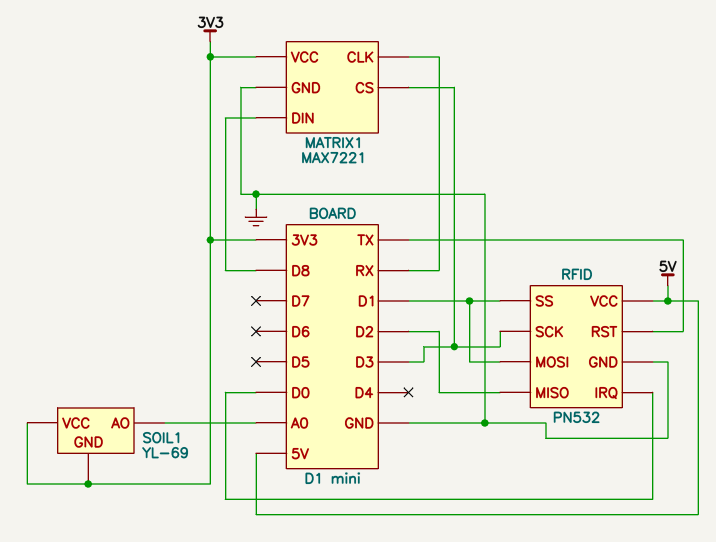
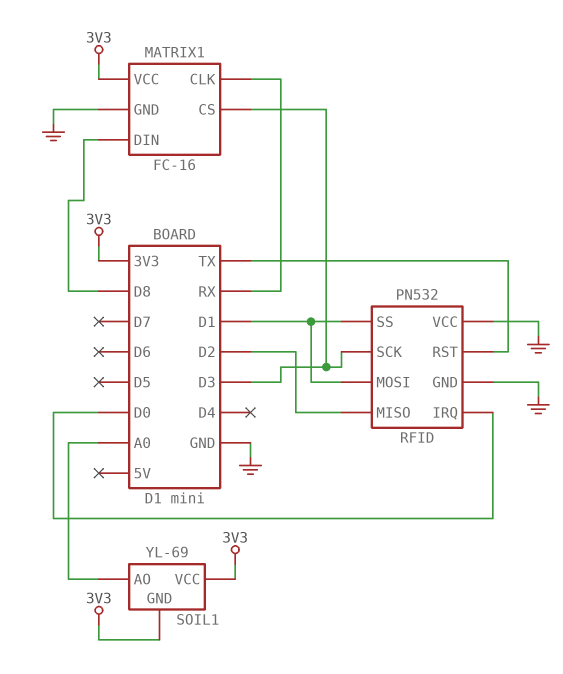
MATRIX1: MAX7221 -> FC-16
RFID pin VCC: 5V -> GND

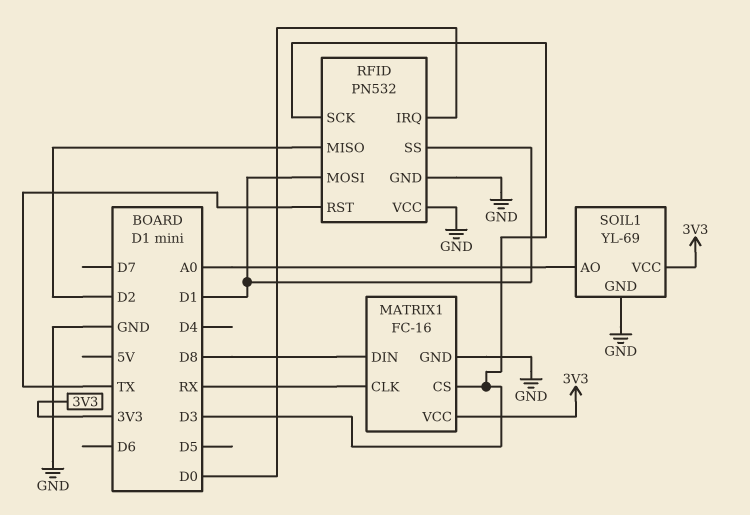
SOIL1 pin GND: 3V3 -> GND

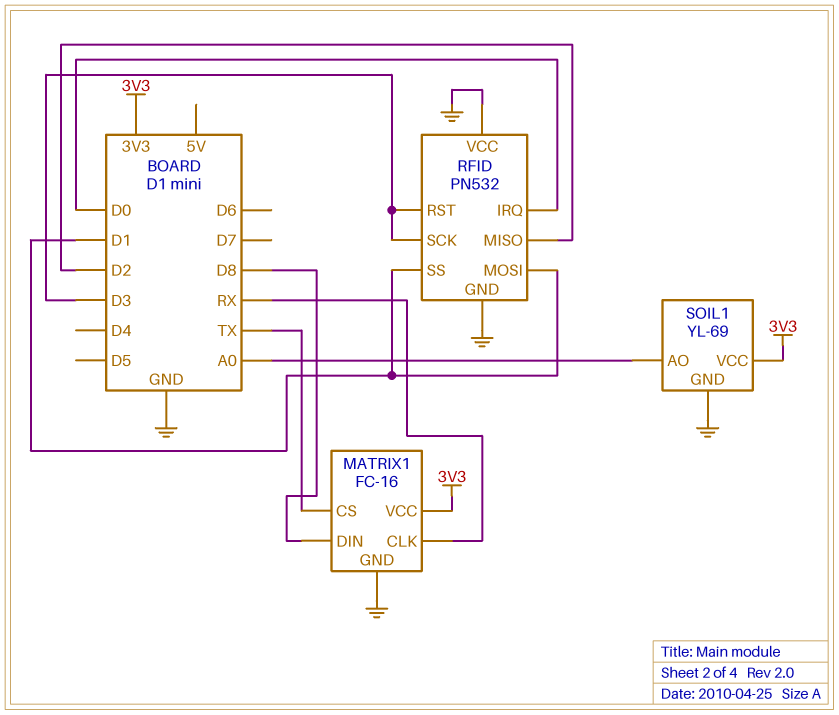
MATRIX1 pin CS: D3 -> TX
RFID pin RST: TX -> D3

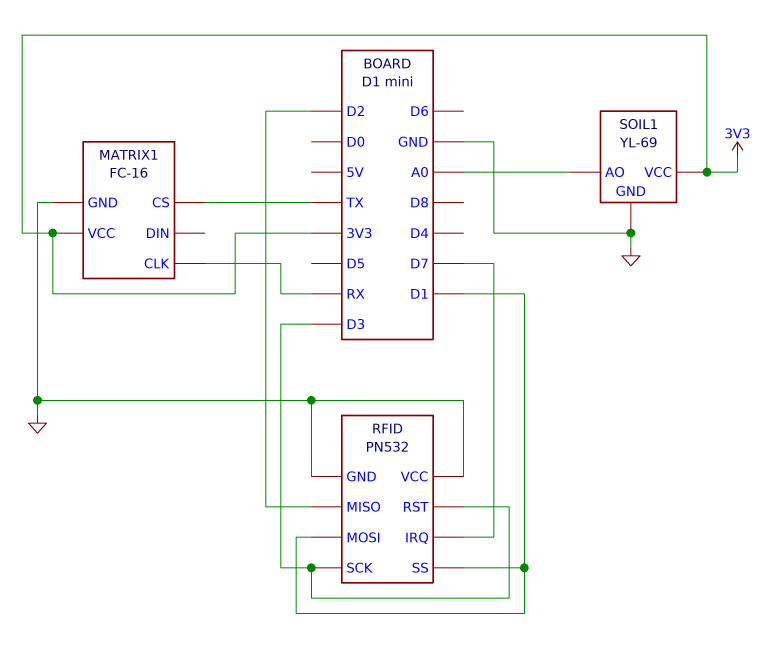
MATRIX1 pin DIN: D8 -> none
RFID pin IRQ: D0 -> D7

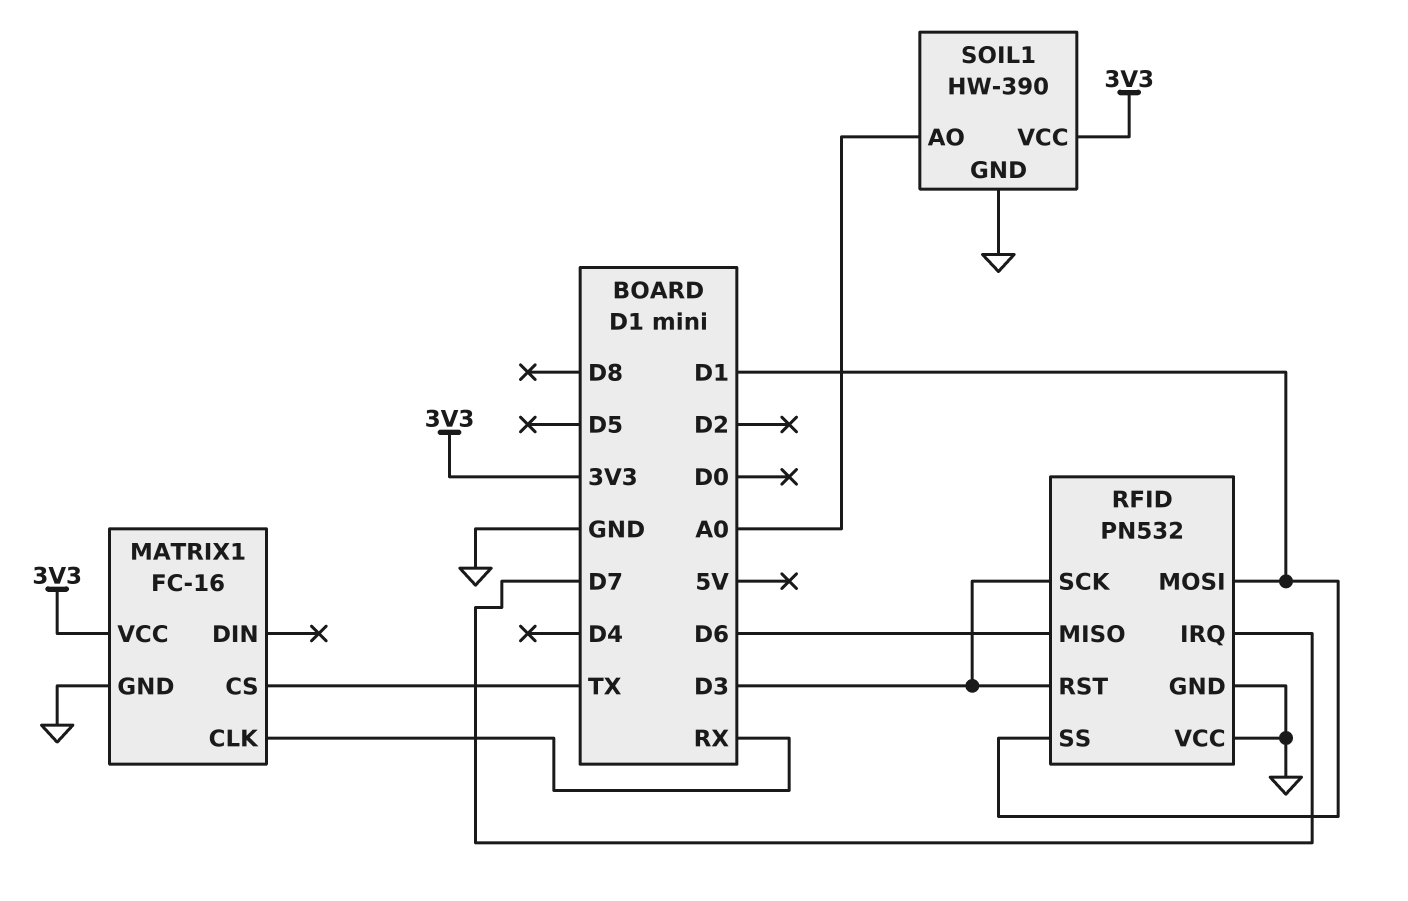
RFID pin MISO: D2 -> D6
SOIL1: YL-69 -> HW-390

